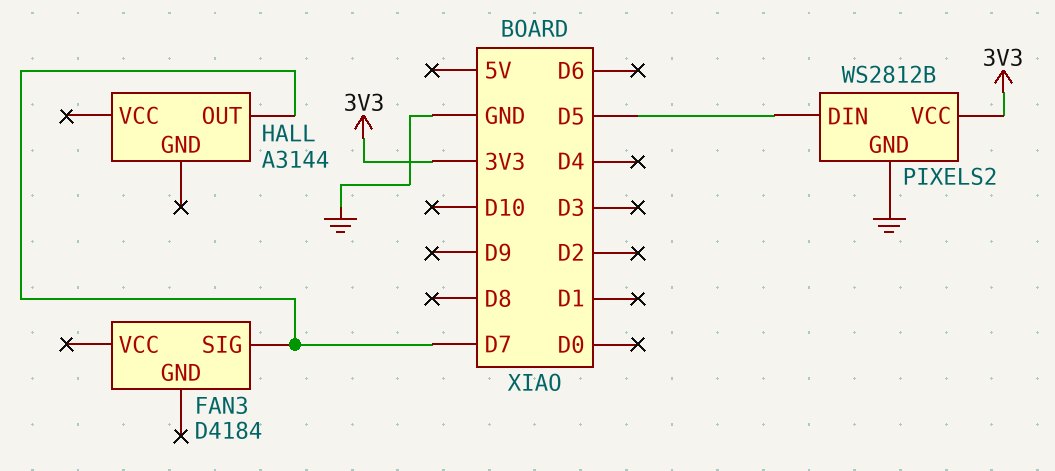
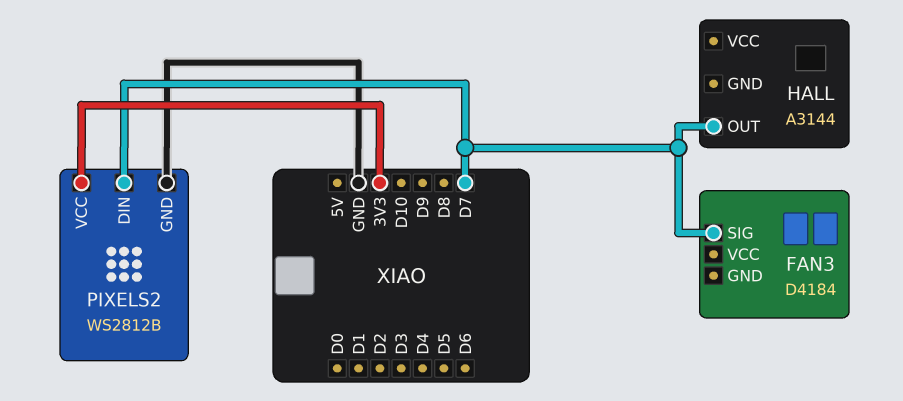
PIXELS2 pin DIN: D5 -> D7

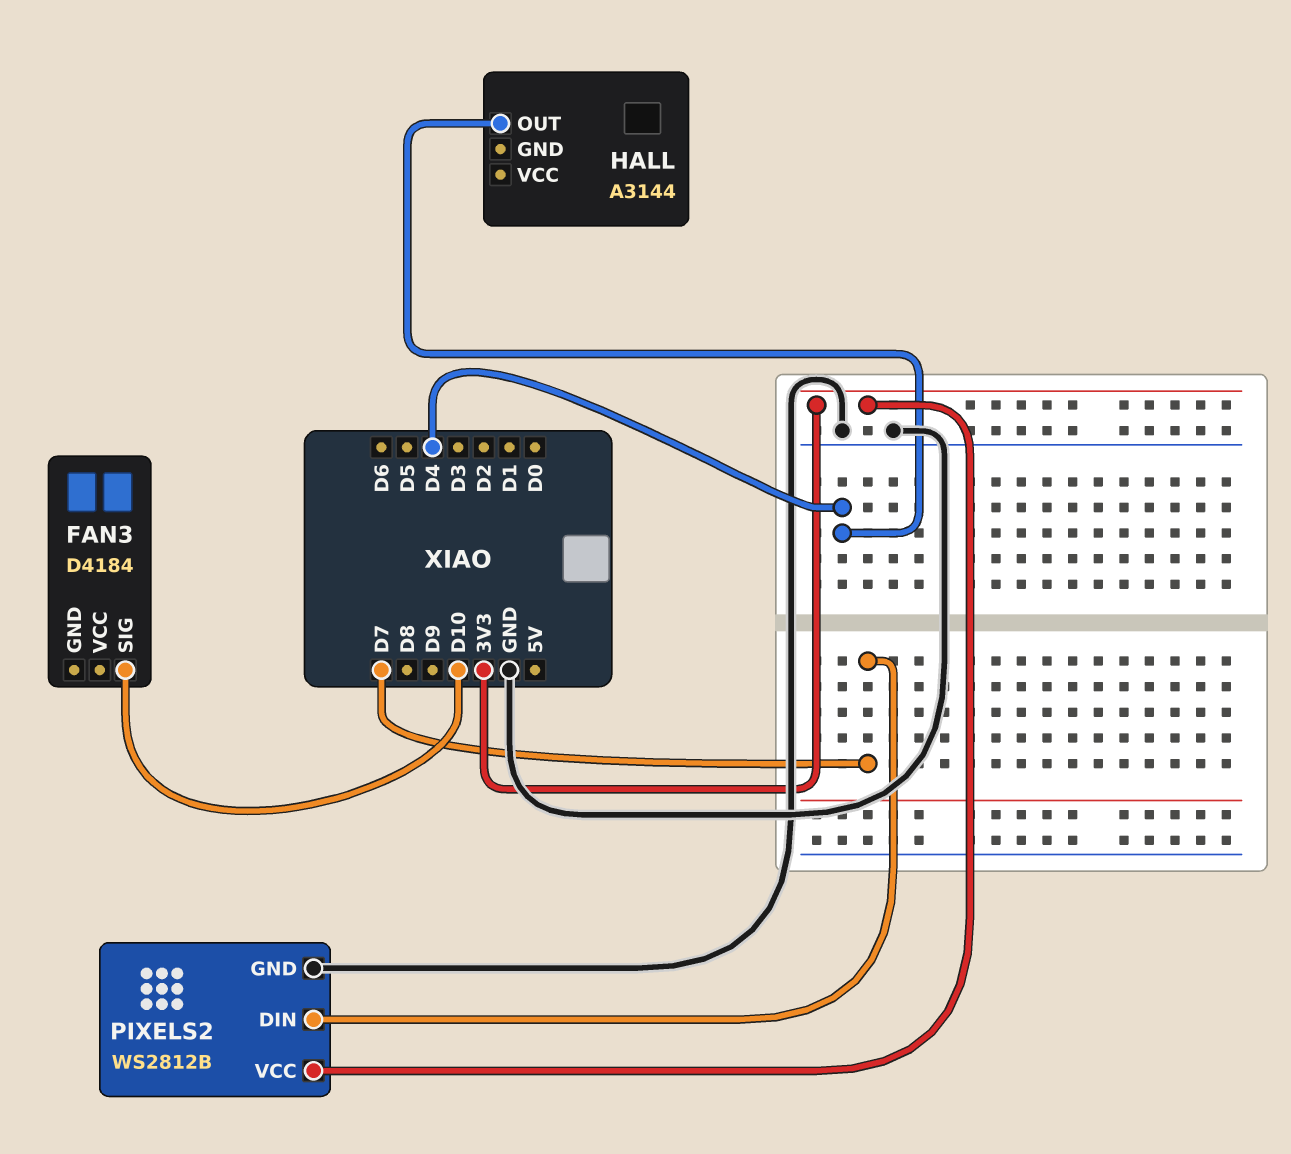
FAN3 pin SIG: D7 -> D10
HALL pin OUT: D7 -> D4

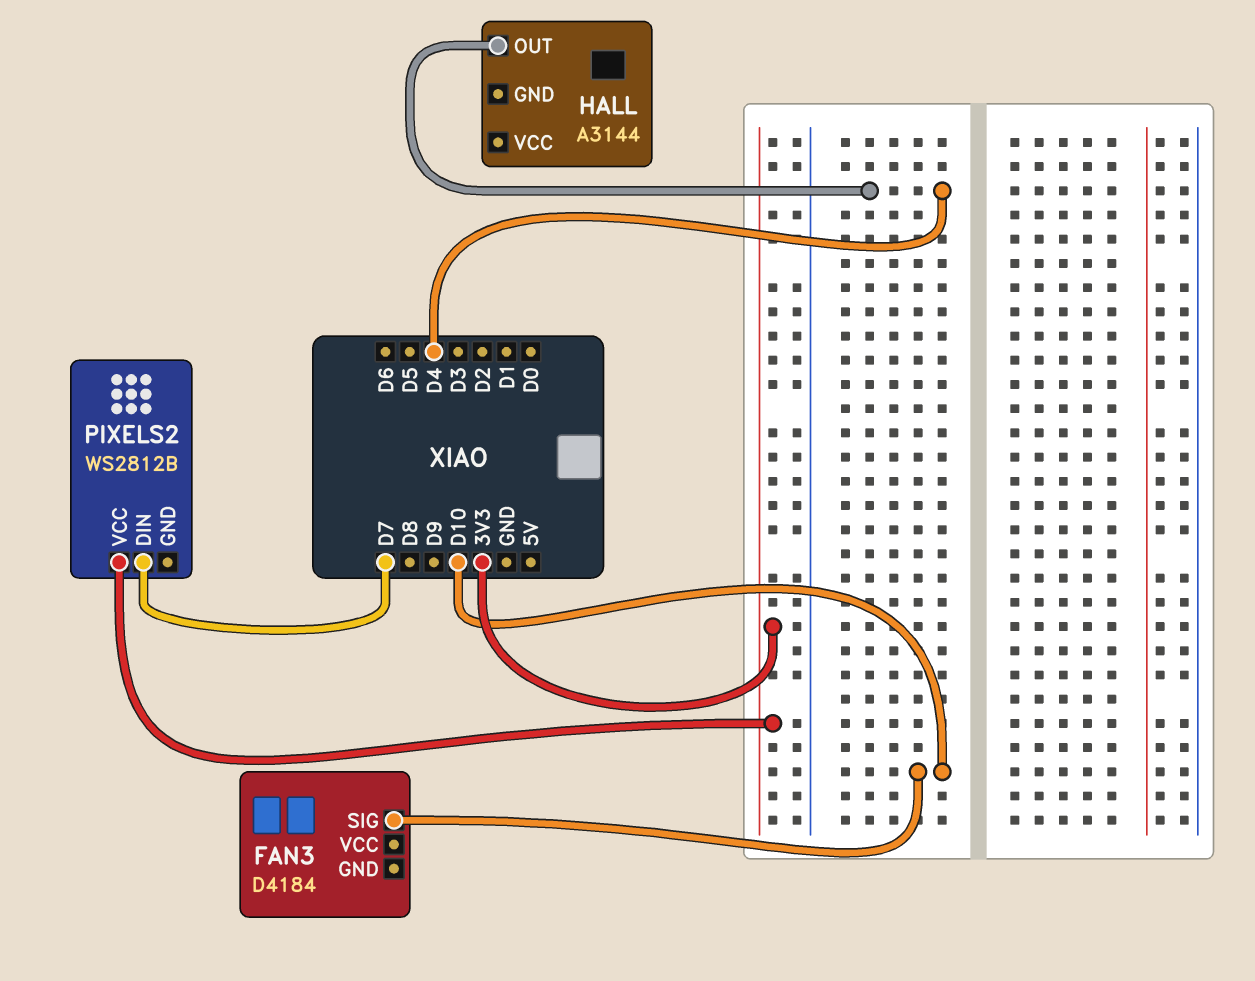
PIXELS2 pin GND: GND -> none

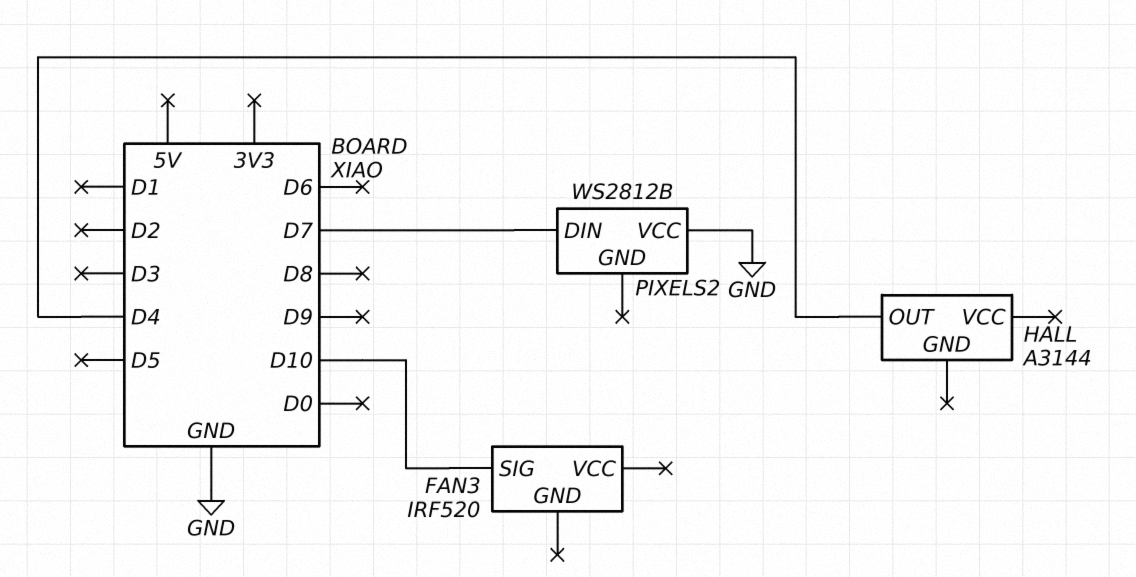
FAN3: D4184 -> IRF520
PIXELS2 pin VCC: 3V3 -> GND

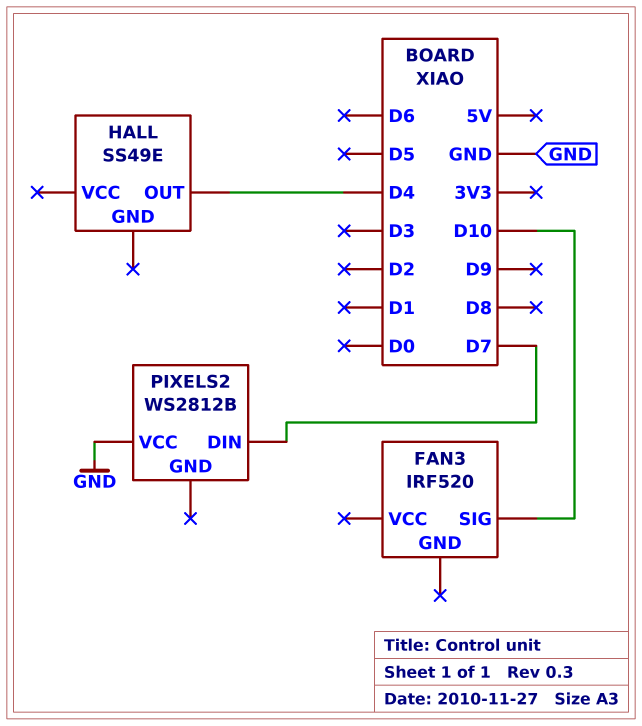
HALL: A3144 -> SS49E

